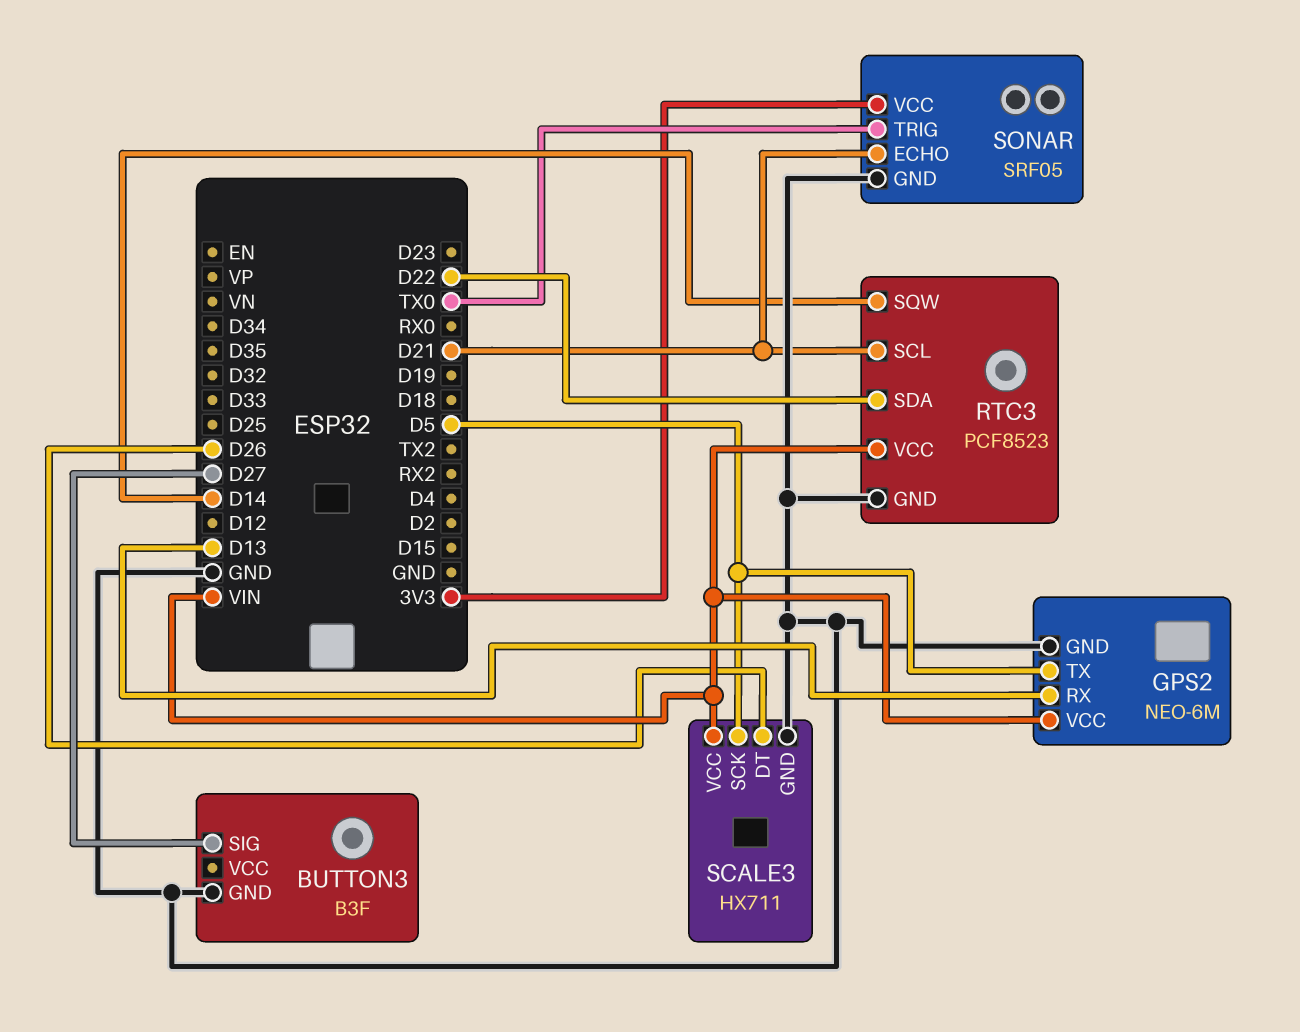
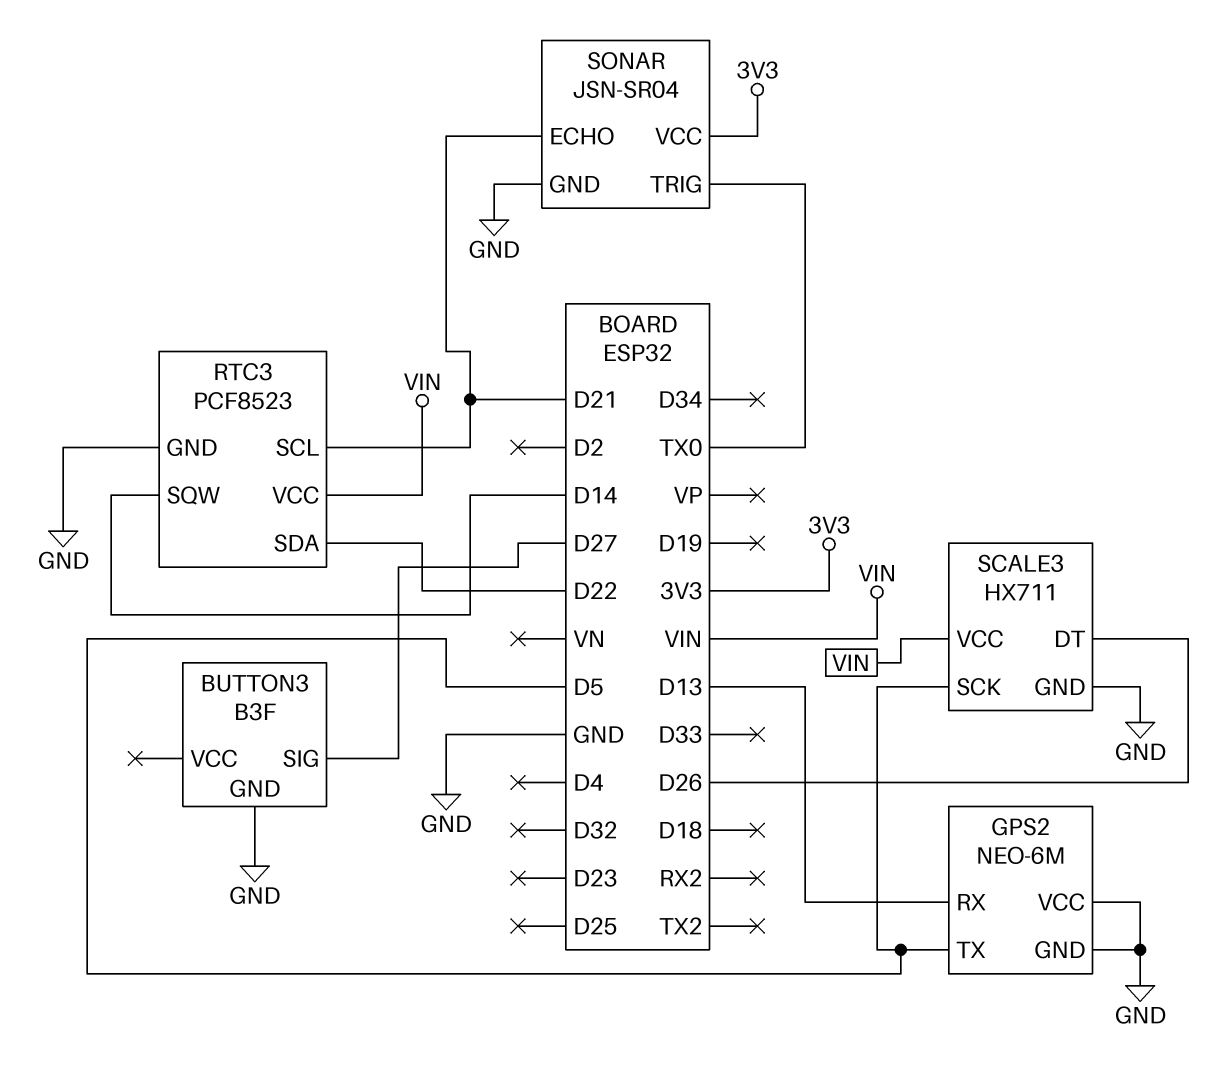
GPS2 pin VCC: VIN -> GND
SONAR: SRF05 -> JSN-SR04

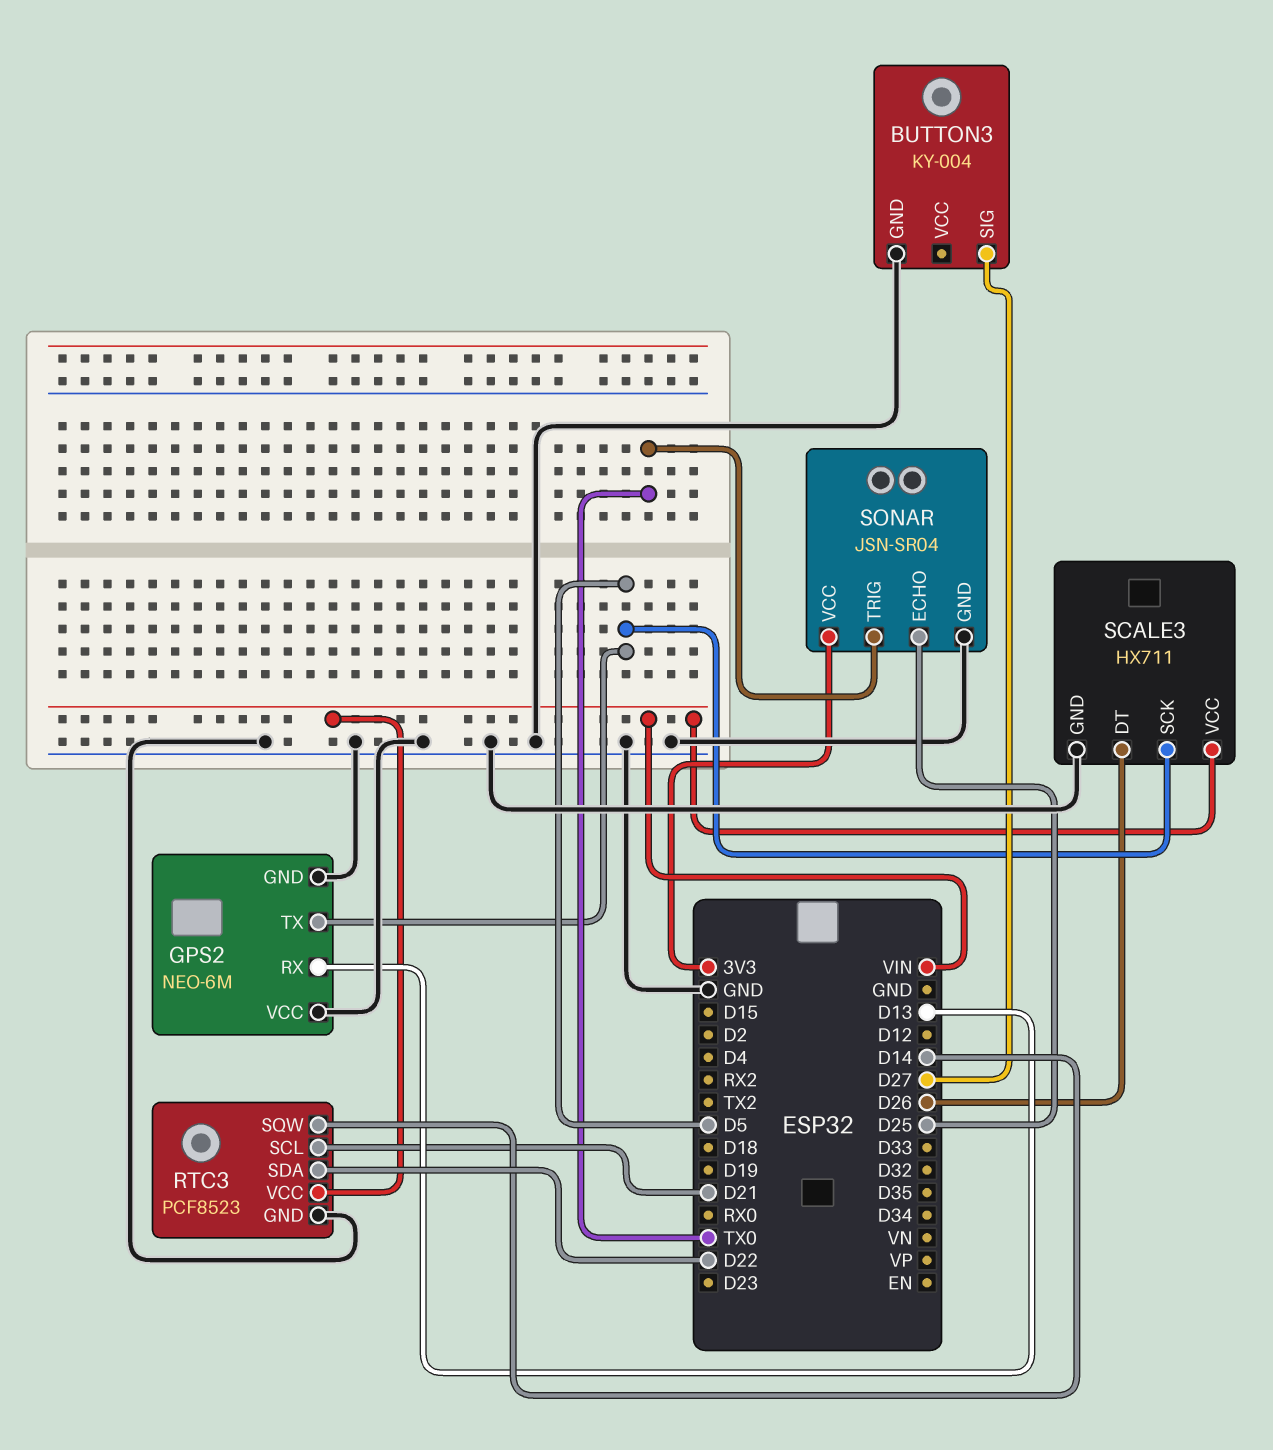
BUTTON3: B3F -> KY-004
SONAR pin ECHO: D21 -> D25

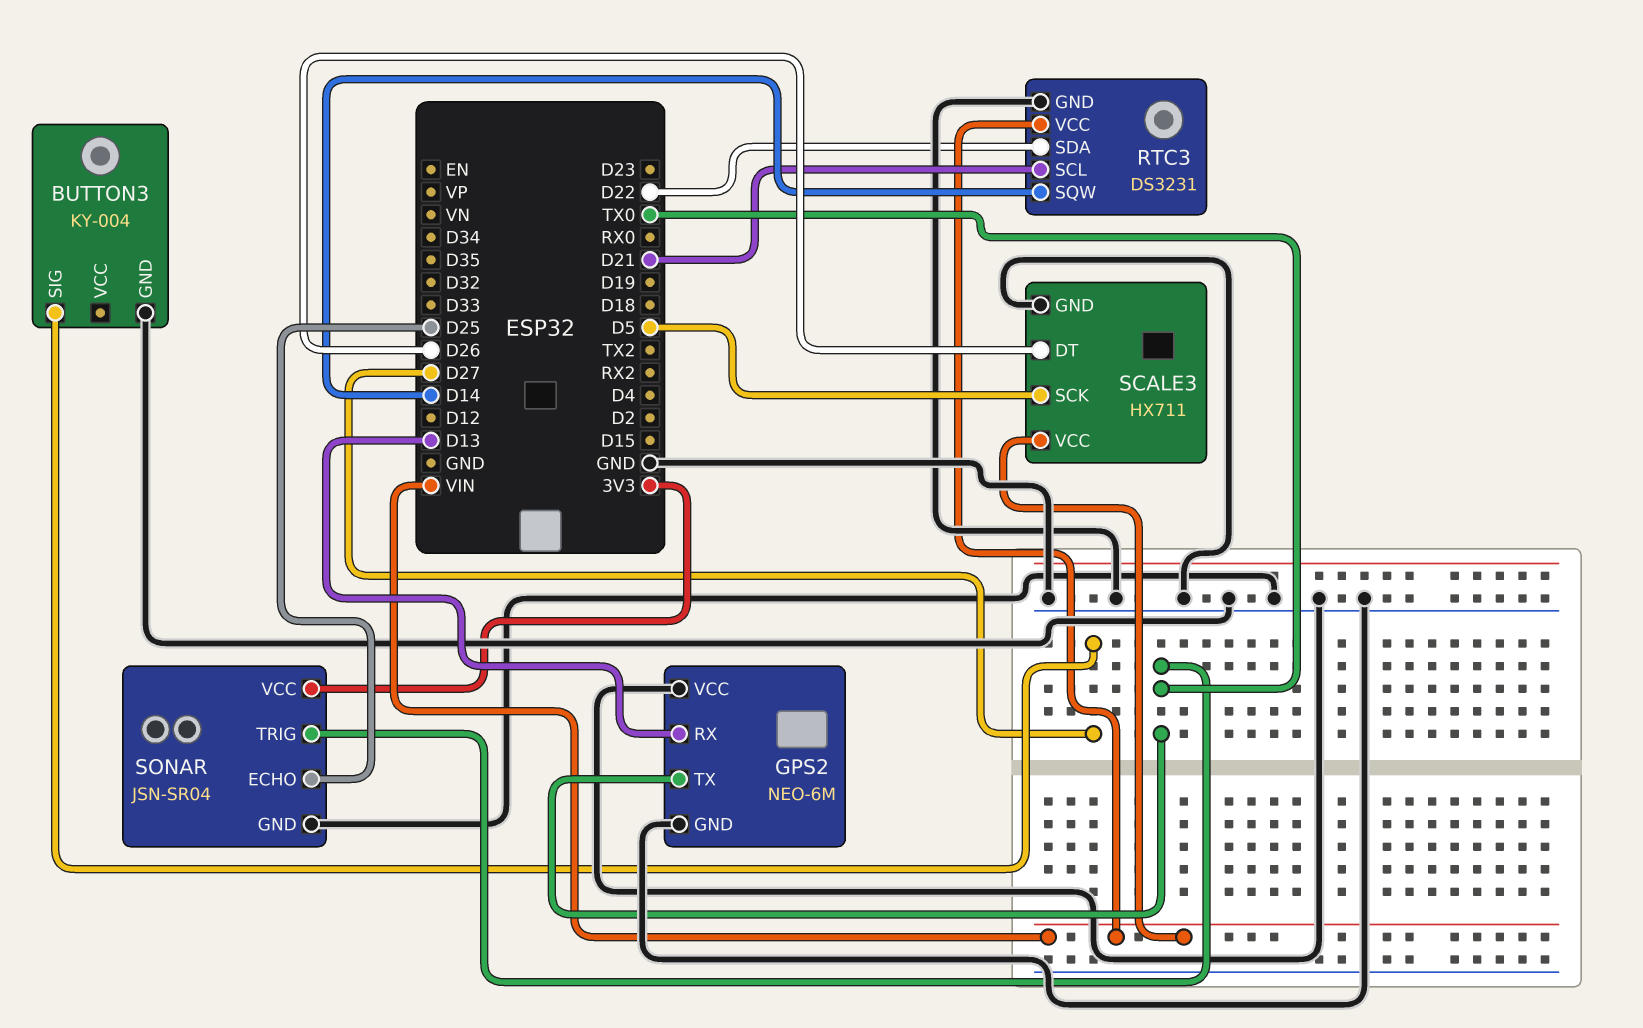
GPS2 pin TX: D5 -> TX0
RTC3: PCF8523 -> DS3231

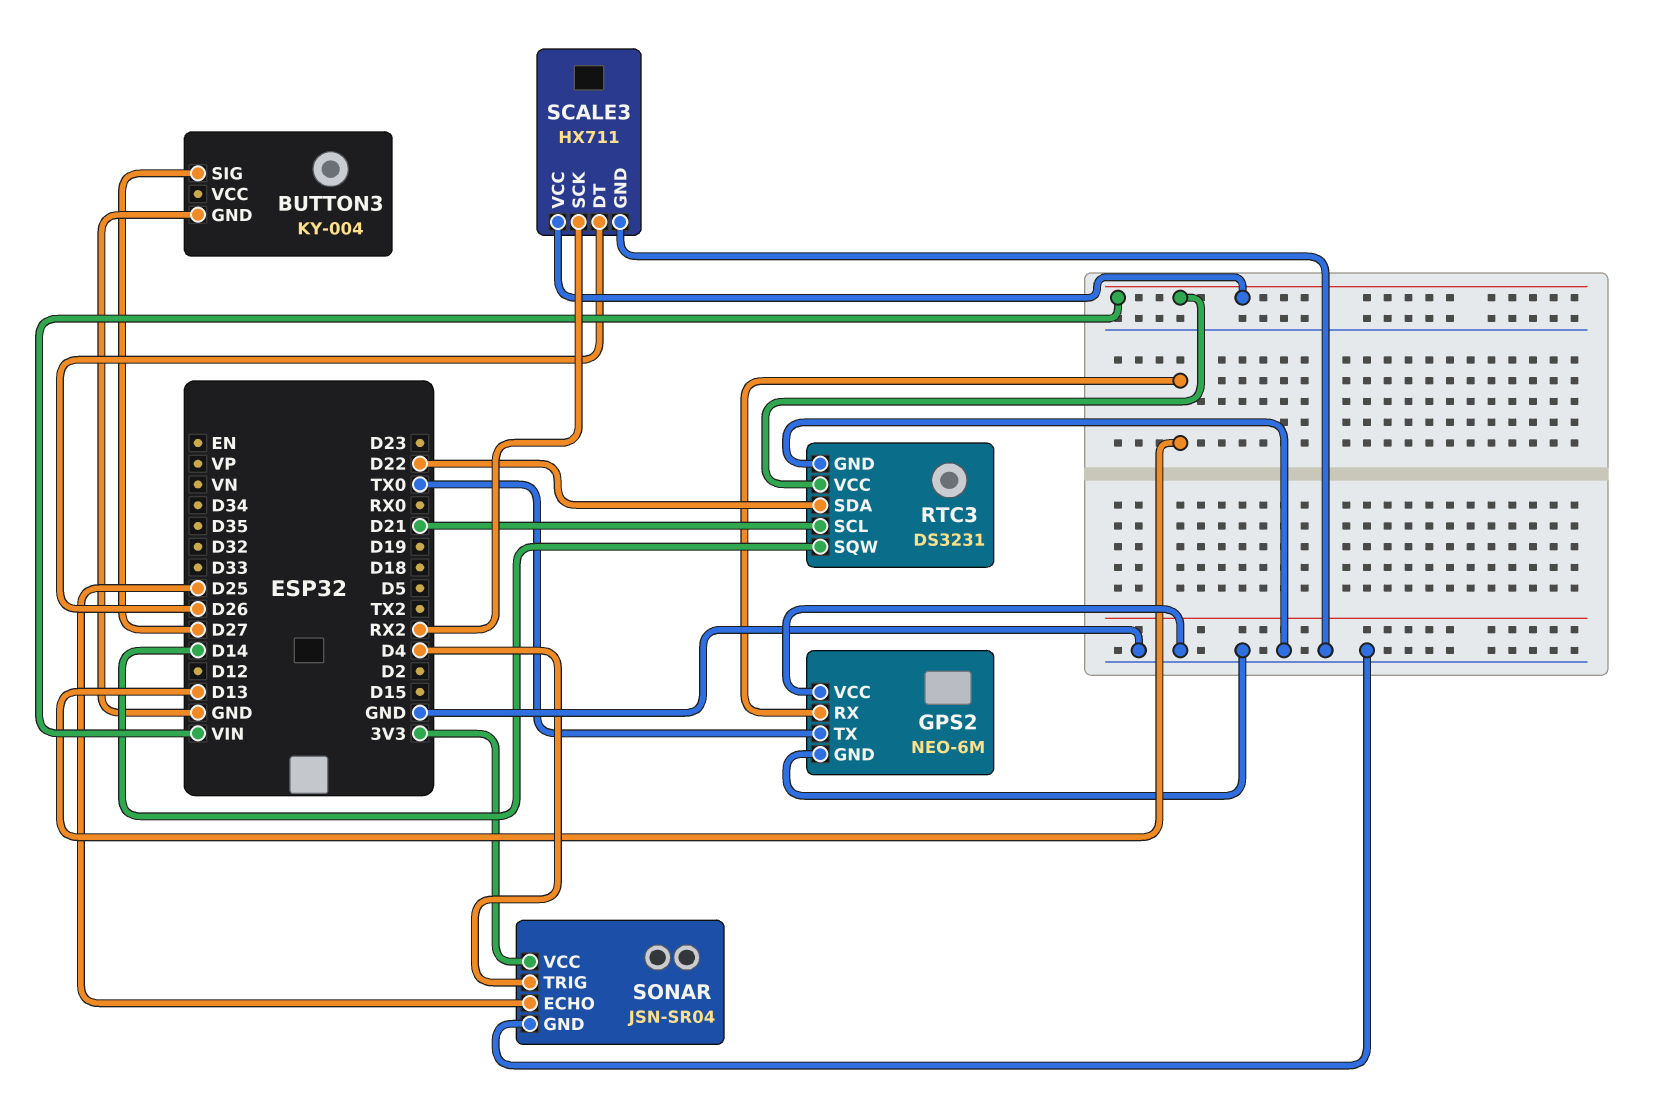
SCALE3 pin SCK: D5 -> RX2
SONAR pin TRIG: TX0 -> D4

